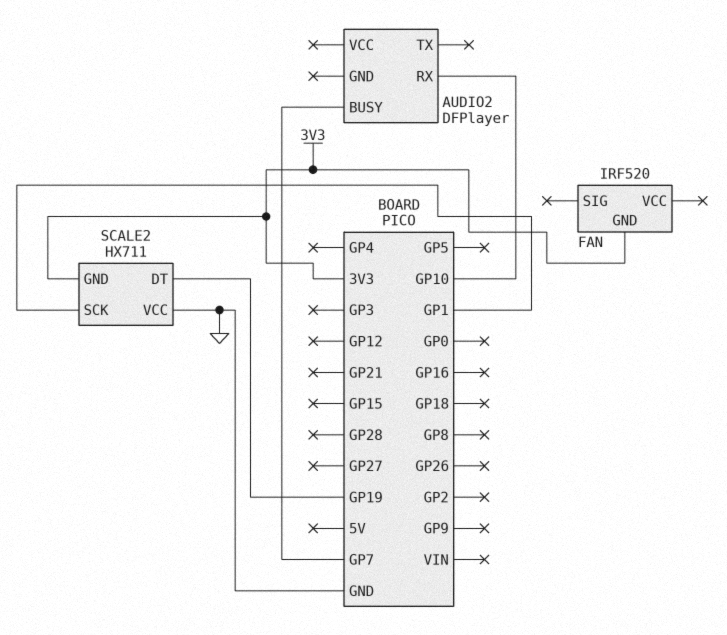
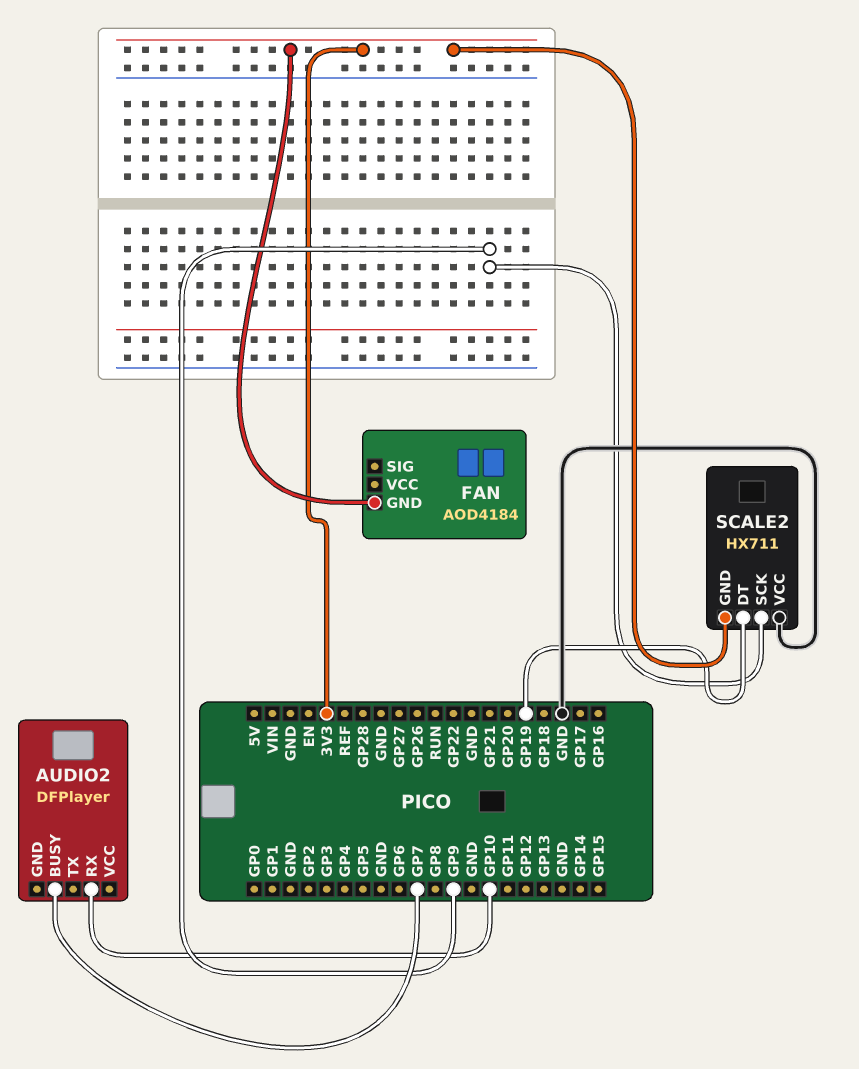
FAN: IRF520 -> AOD4184
SCALE2 pin SCK: GP1 -> GP9

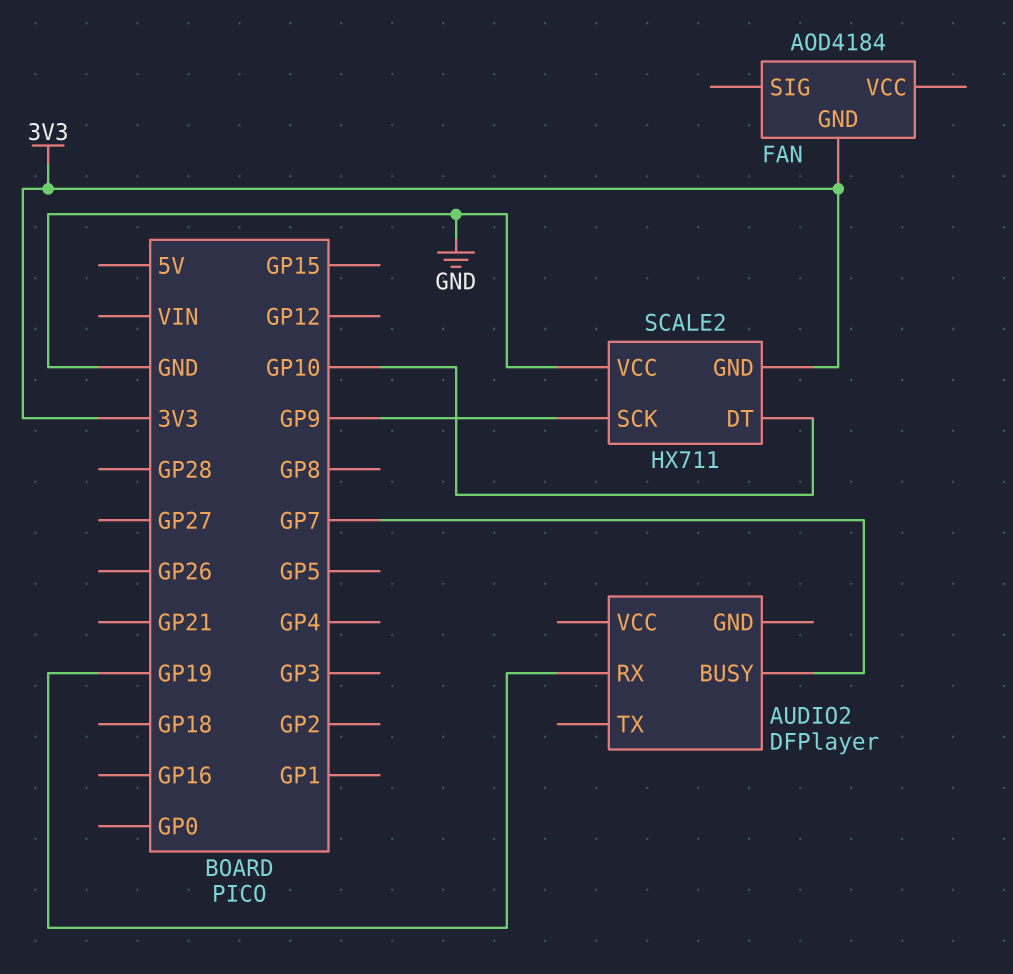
AUDIO2 pin RX: GP10 -> GP19
SCALE2 pin DT: GP19 -> GP10

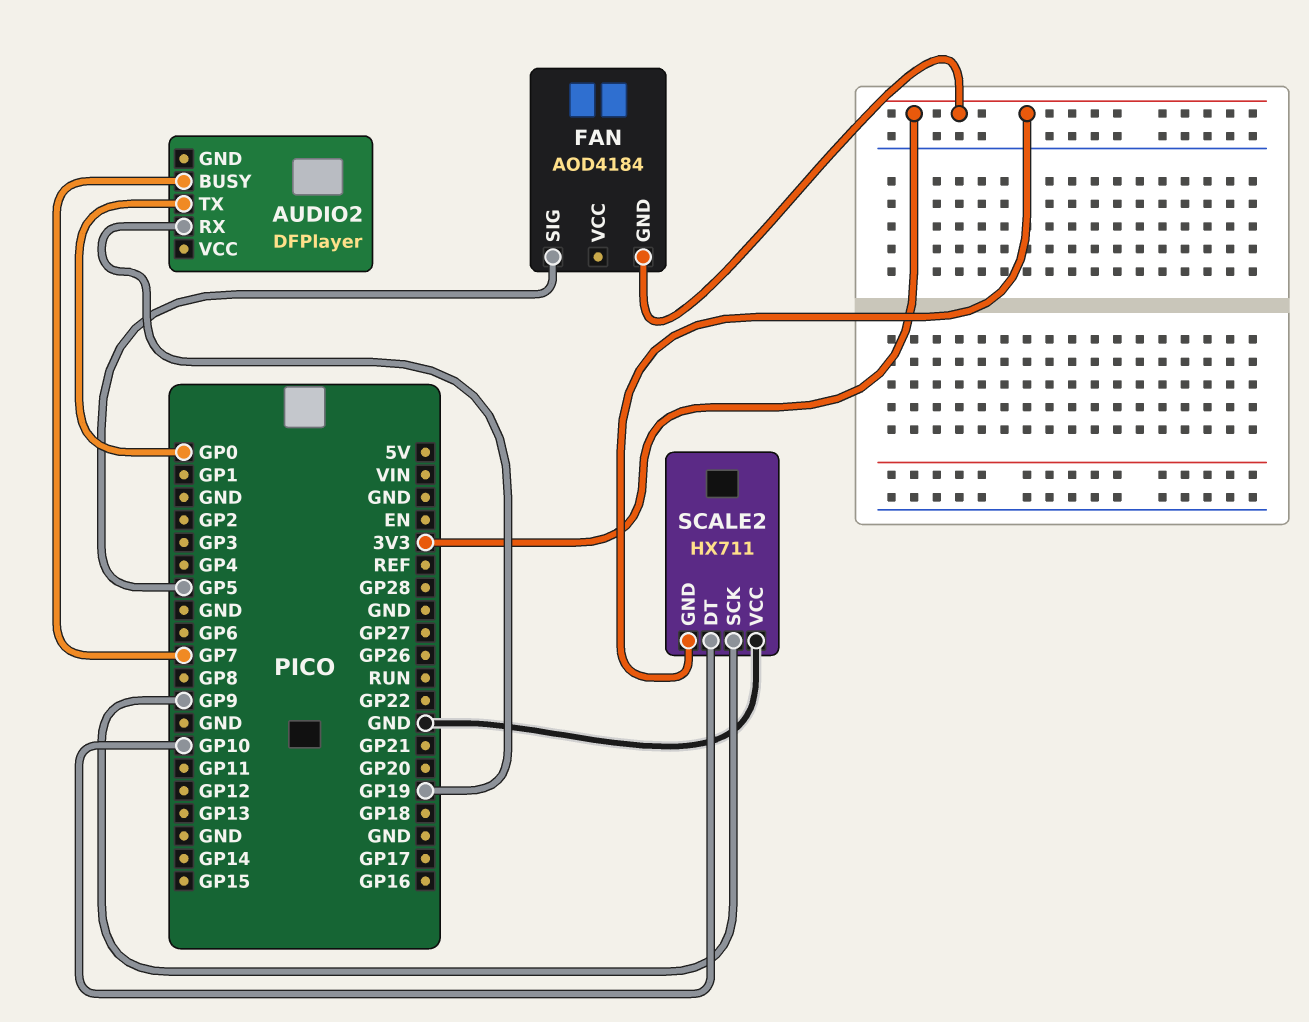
AUDIO2 pin TX: none -> GP0
FAN pin SIG: none -> GP5

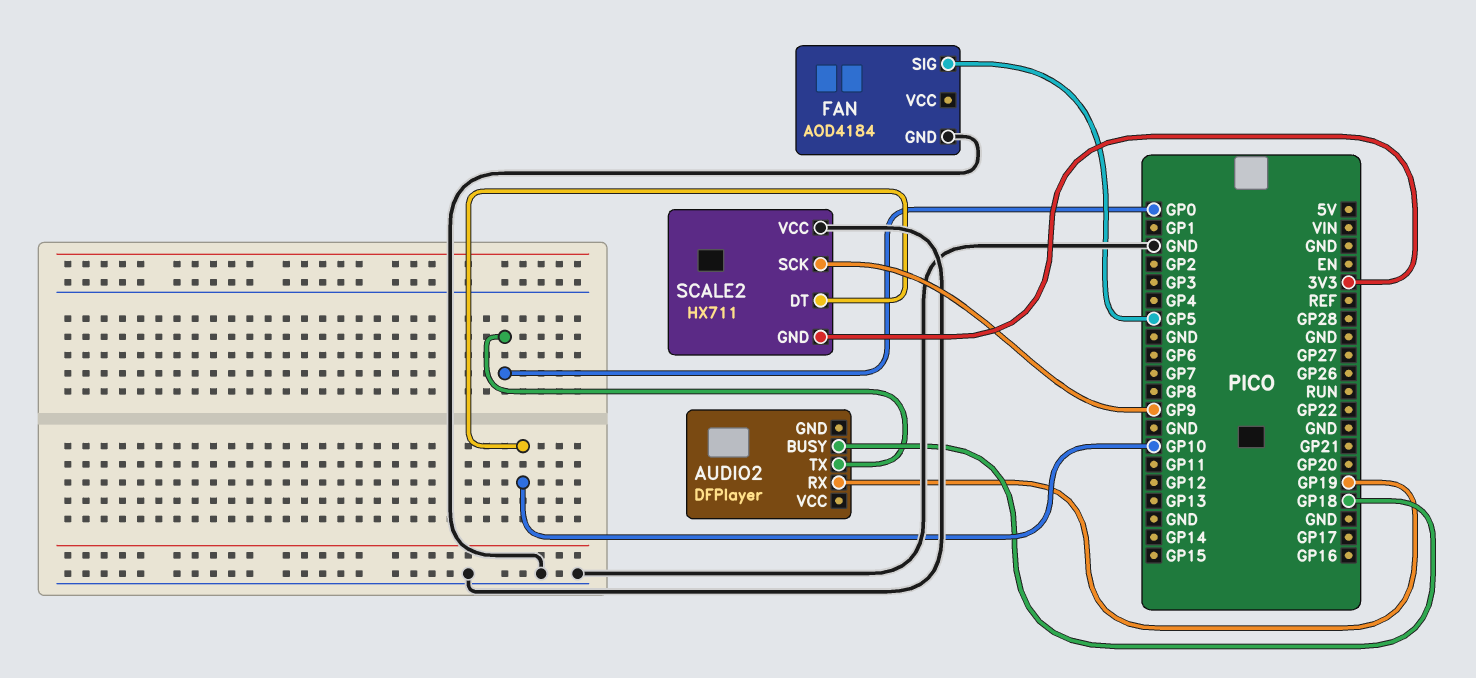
AUDIO2 pin BUSY: GP7 -> GP18
FAN pin GND: 3V3 -> GND

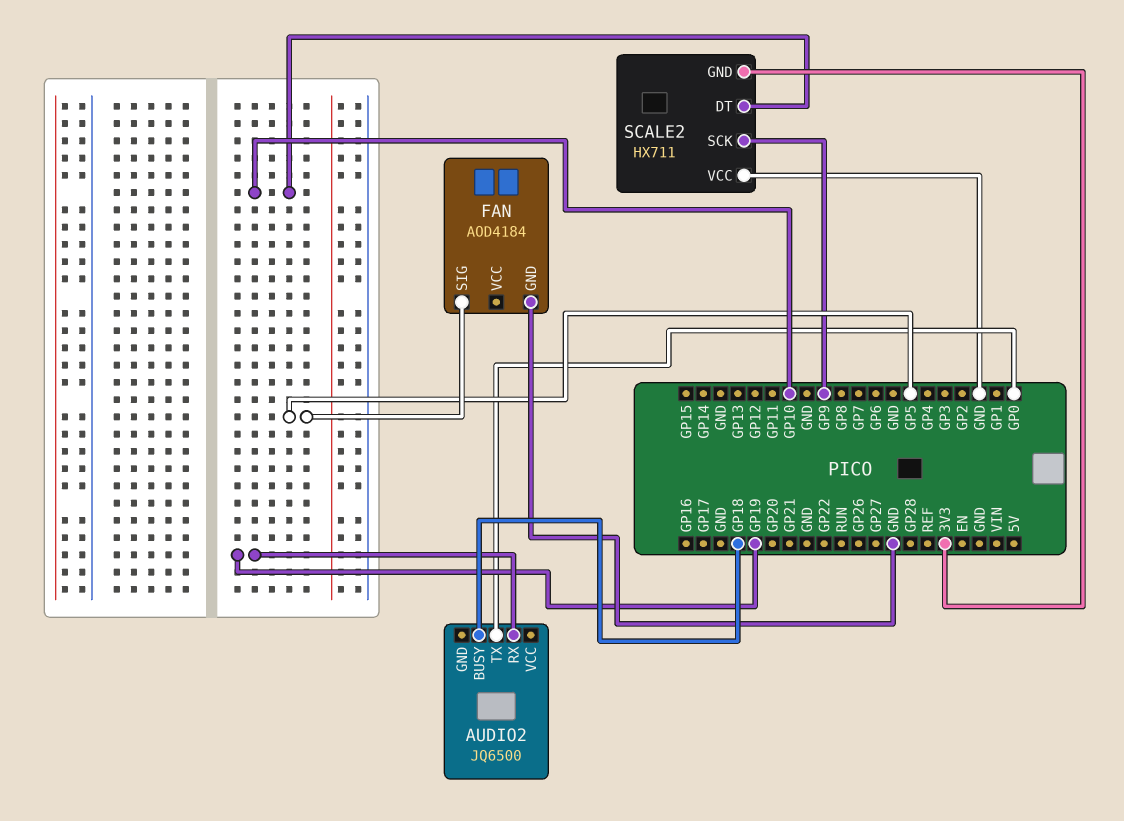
AUDIO2: DFPlayer -> JQ6500

